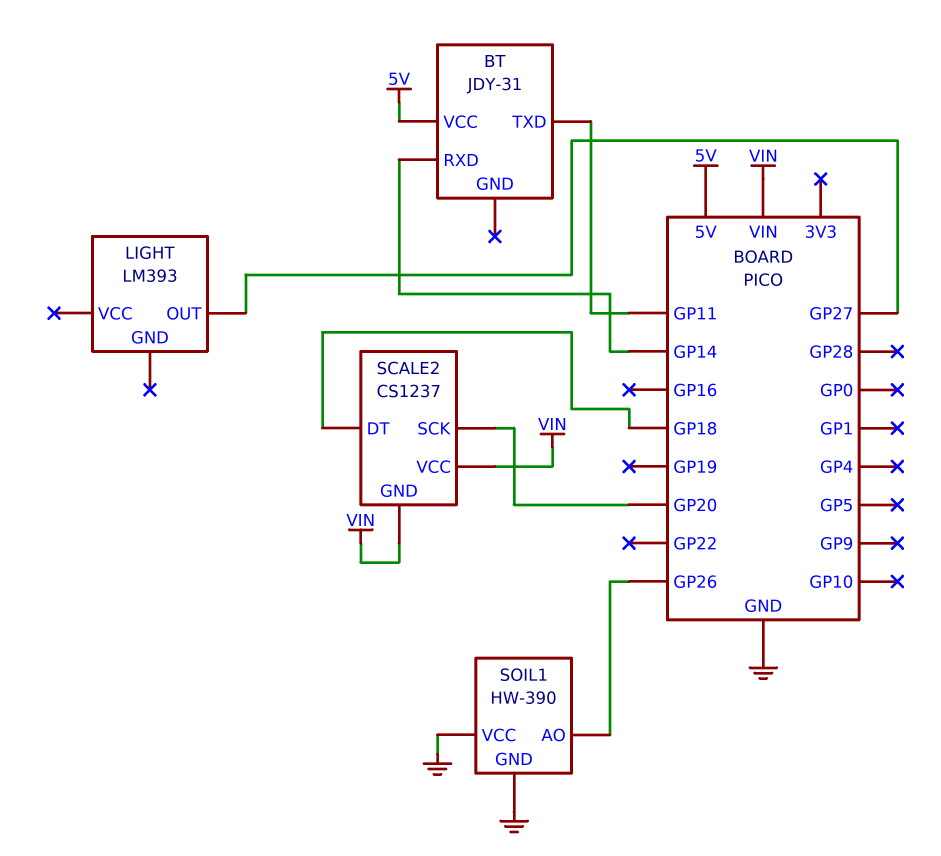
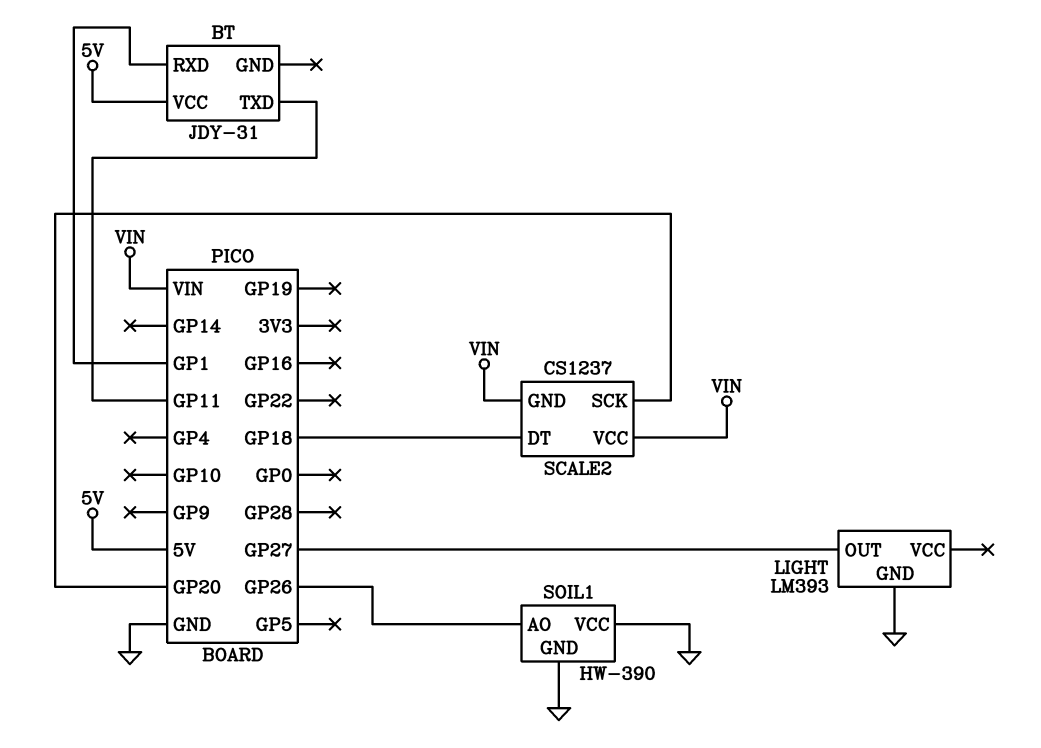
BT pin RXD: GP14 -> GP1
LIGHT pin GND: none -> GND

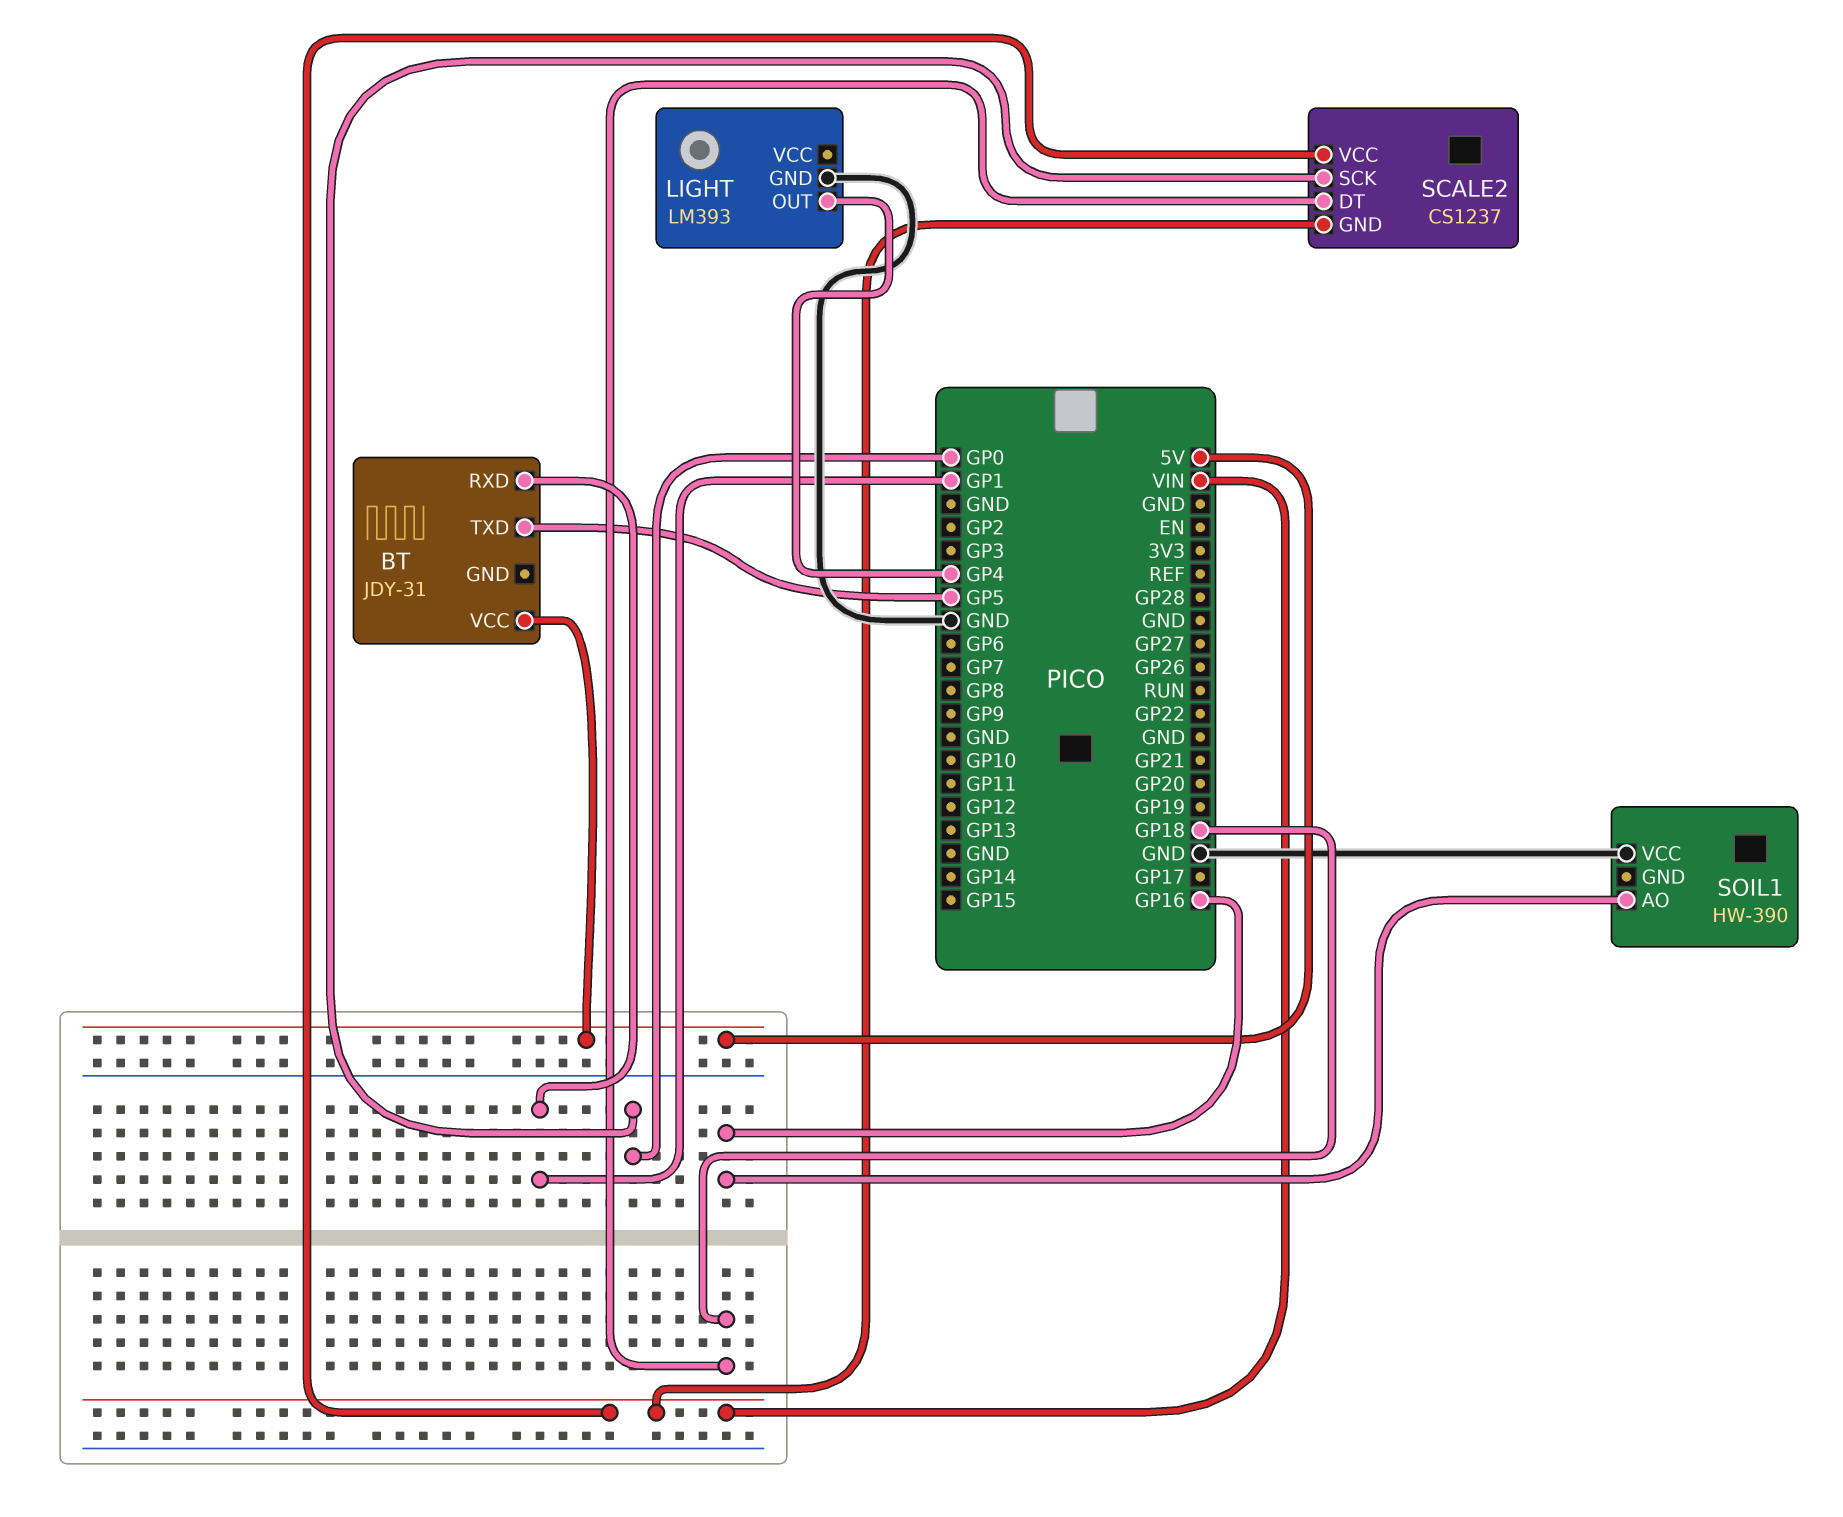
BT pin TXD: GP11 -> GP5
LIGHT pin OUT: GP27 -> GP4
SCALE2 pin SCK: GP20 -> GP0
SOIL1 pin AO: GP26 -> GP16
SOIL1 pin GND: GND -> none

